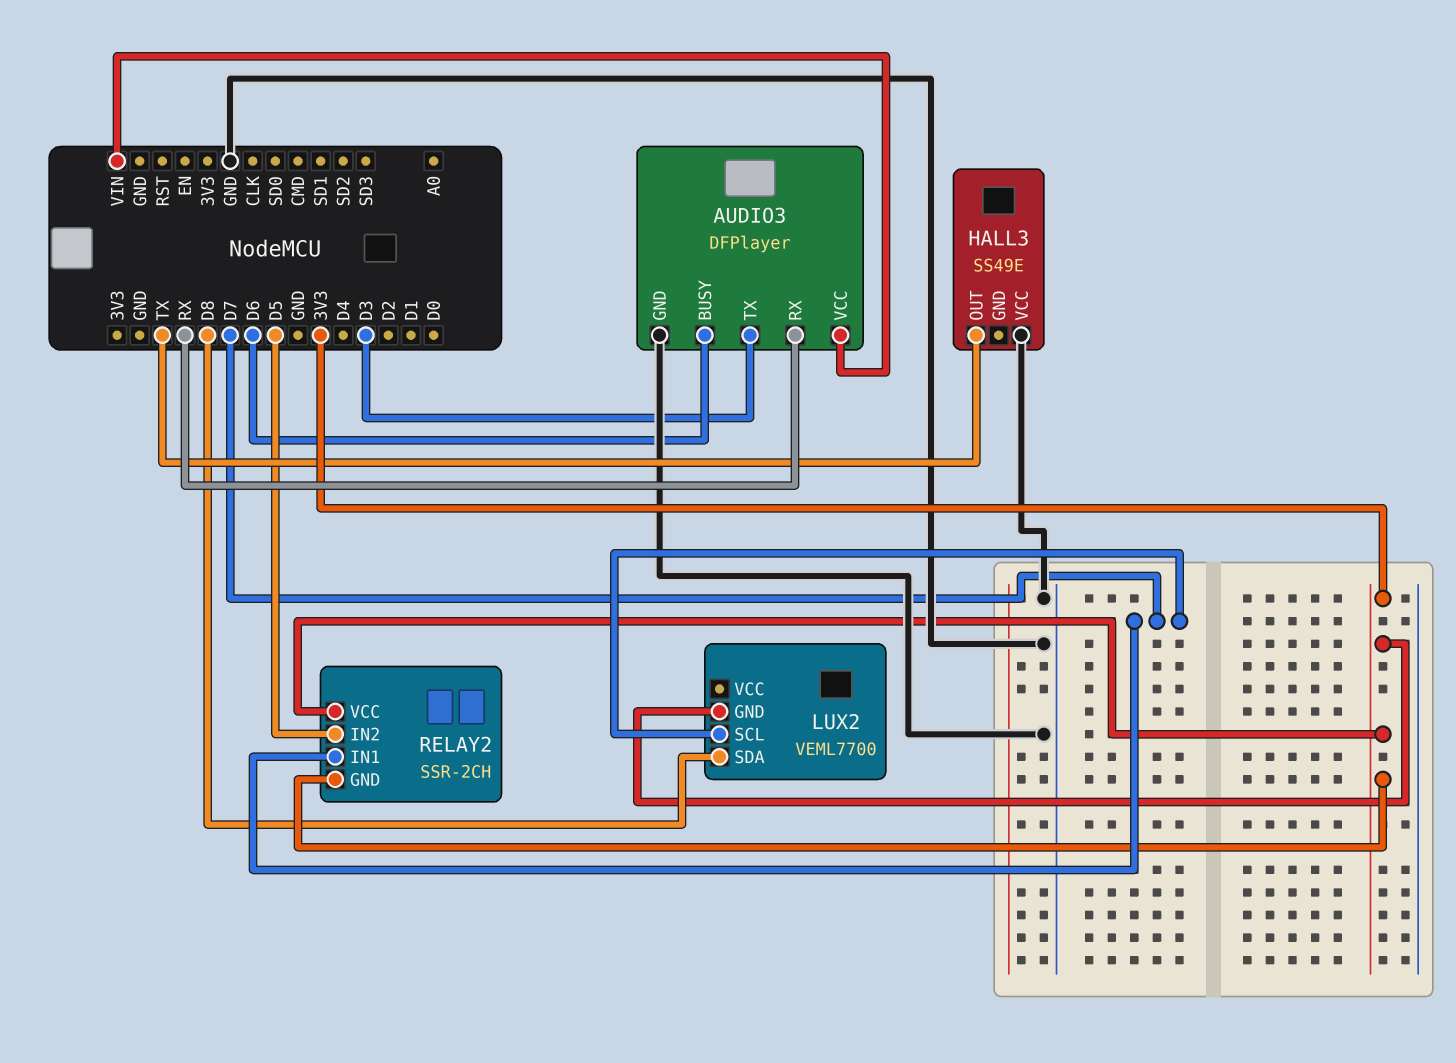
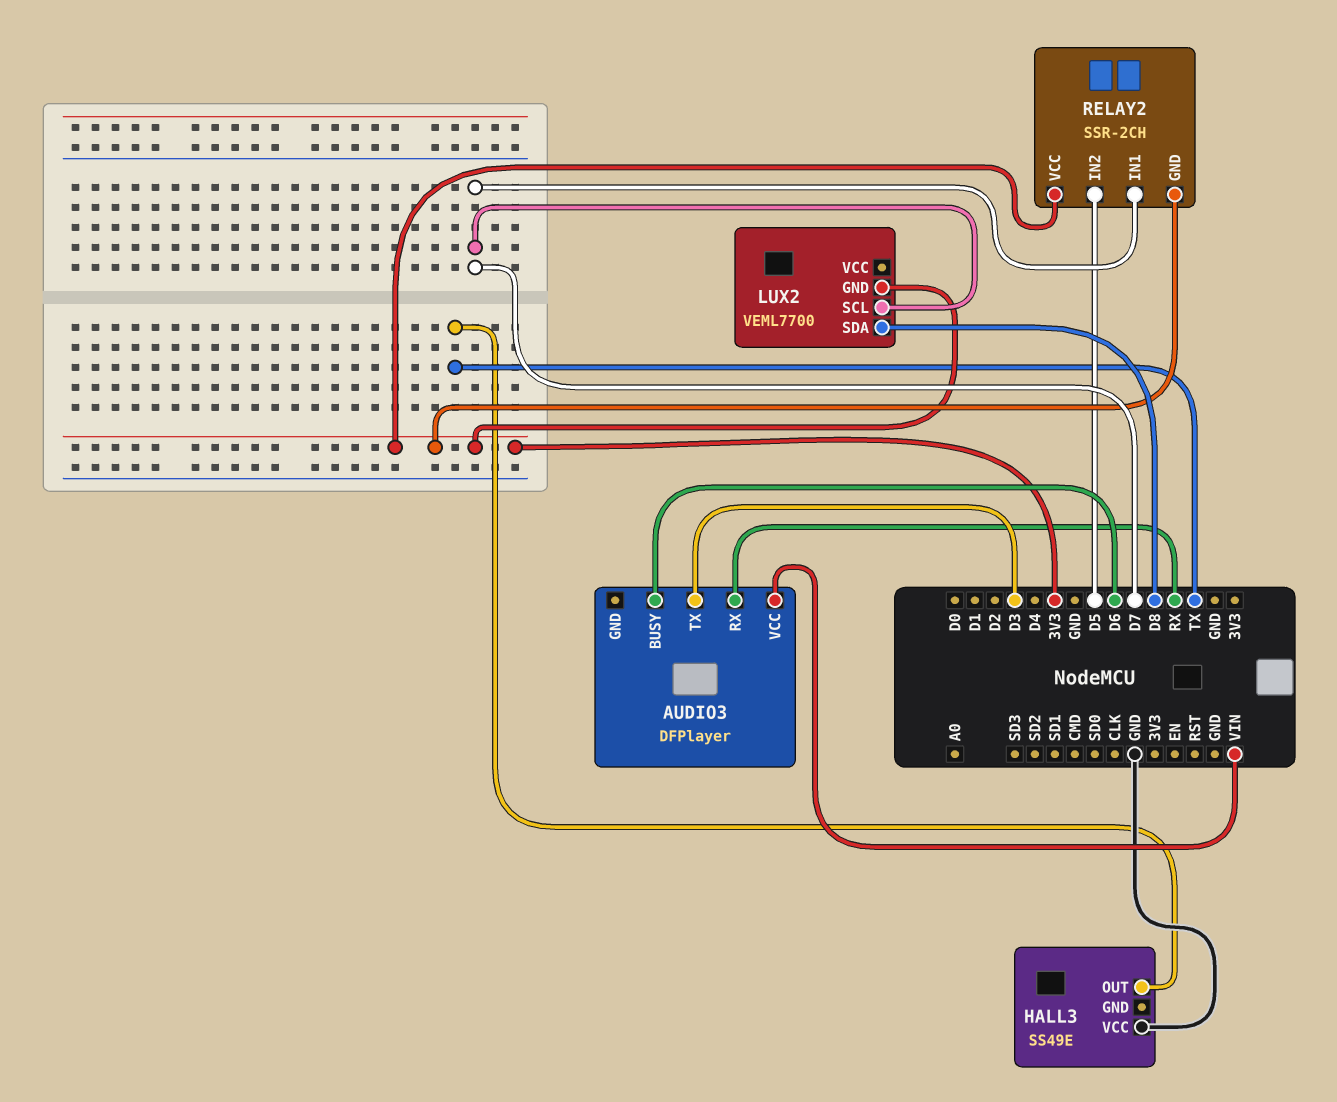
AUDIO3 pin GND: GND -> none

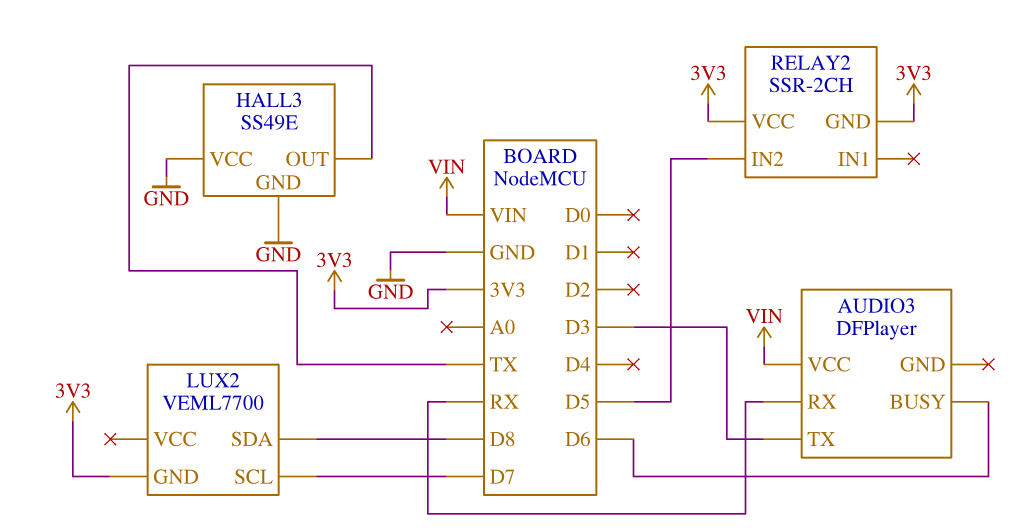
HALL3 pin GND: none -> GND
RELAY2 pin IN1: D7 -> none

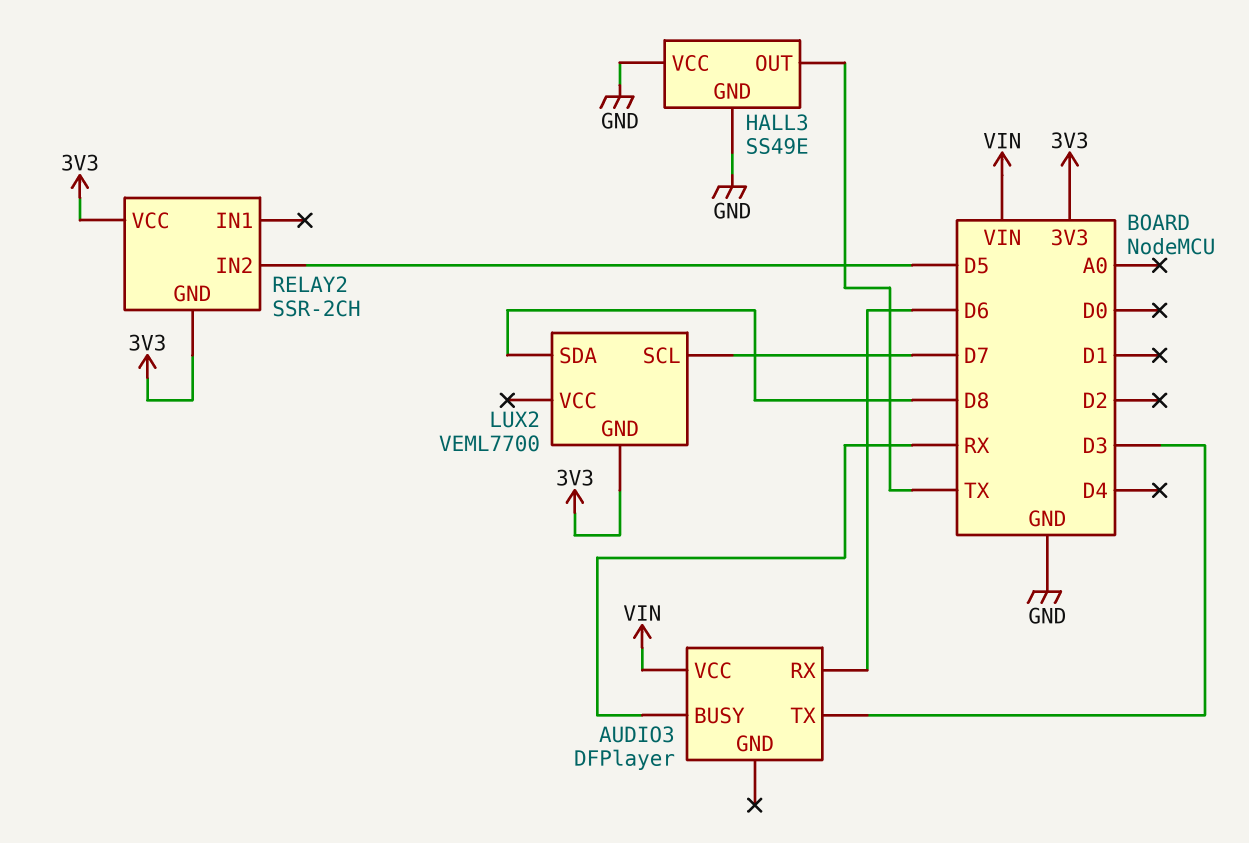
AUDIO3 pin BUSY: D6 -> RX
AUDIO3 pin RX: RX -> D6

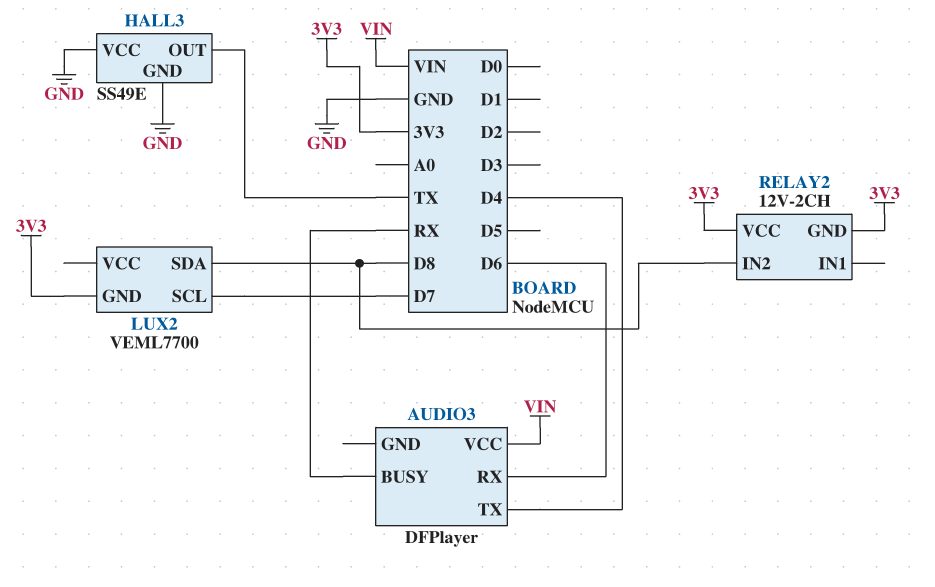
AUDIO3 pin TX: D3 -> D4
RELAY2: SSR-2CH -> 12V-2CH
RELAY2 pin IN2: D5 -> D8

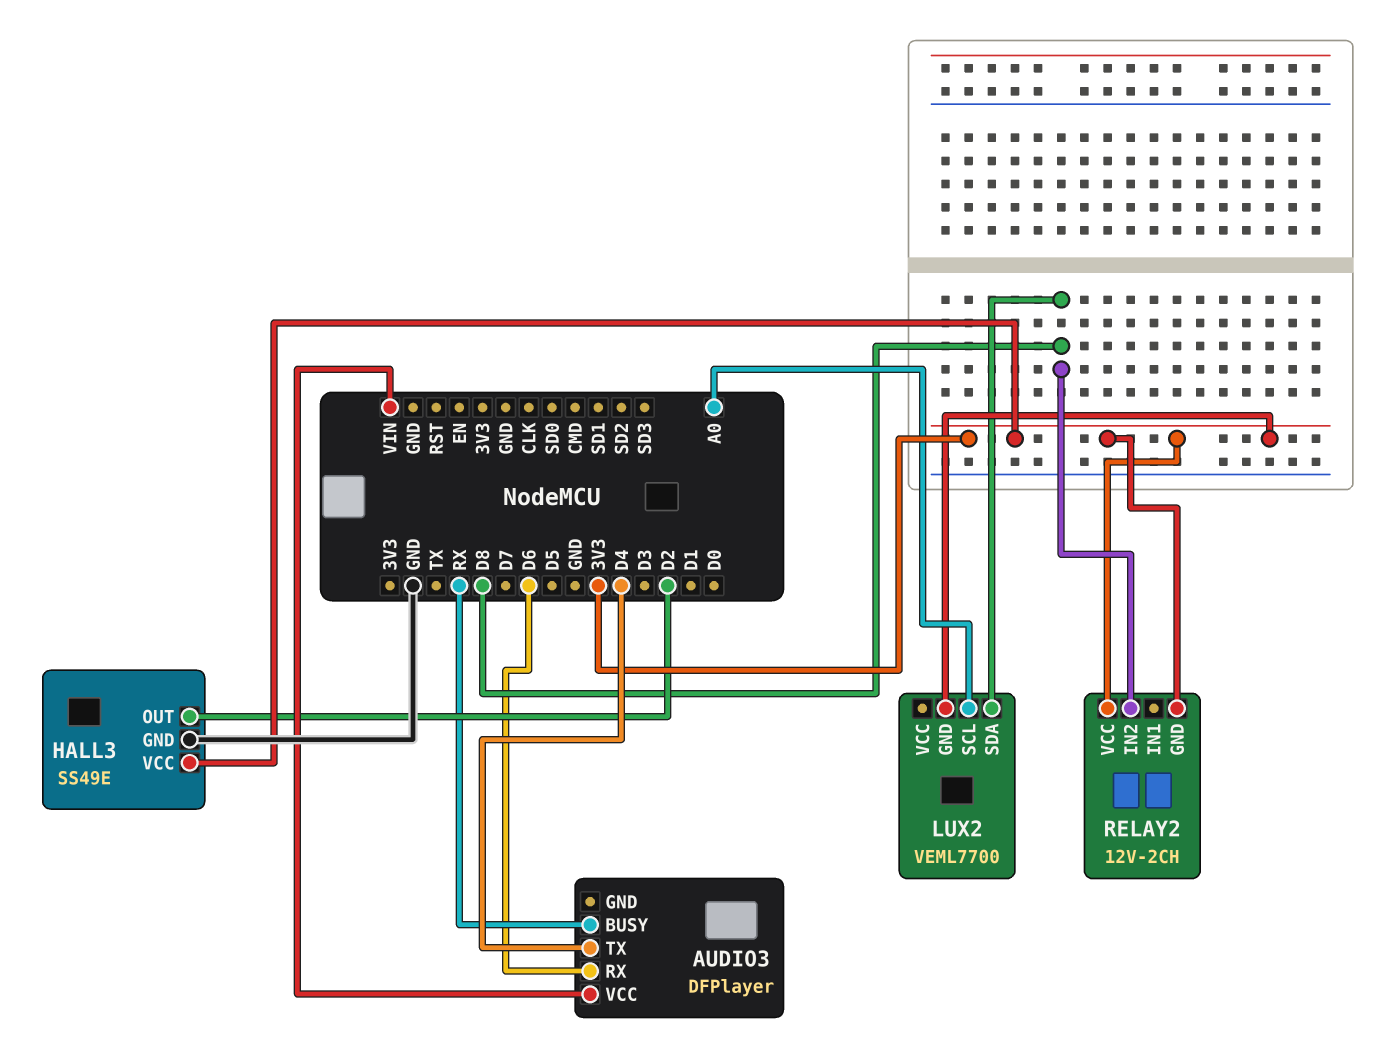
HALL3 pin OUT: TX -> D2
HALL3 pin VCC: GND -> 3V3
LUX2 pin SCL: D7 -> A0

